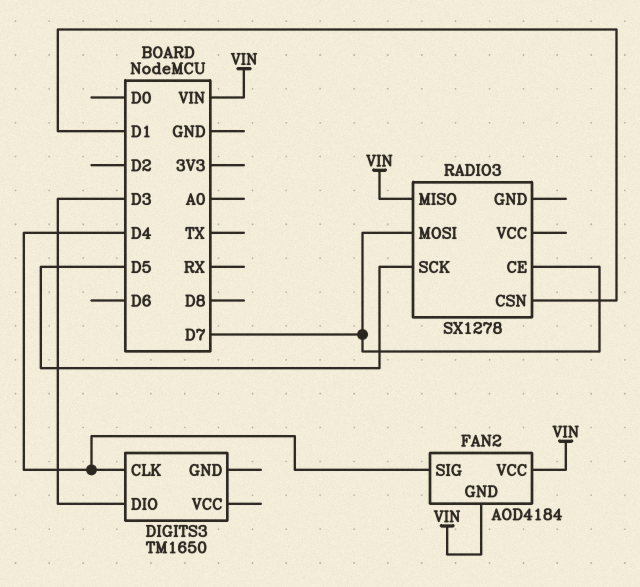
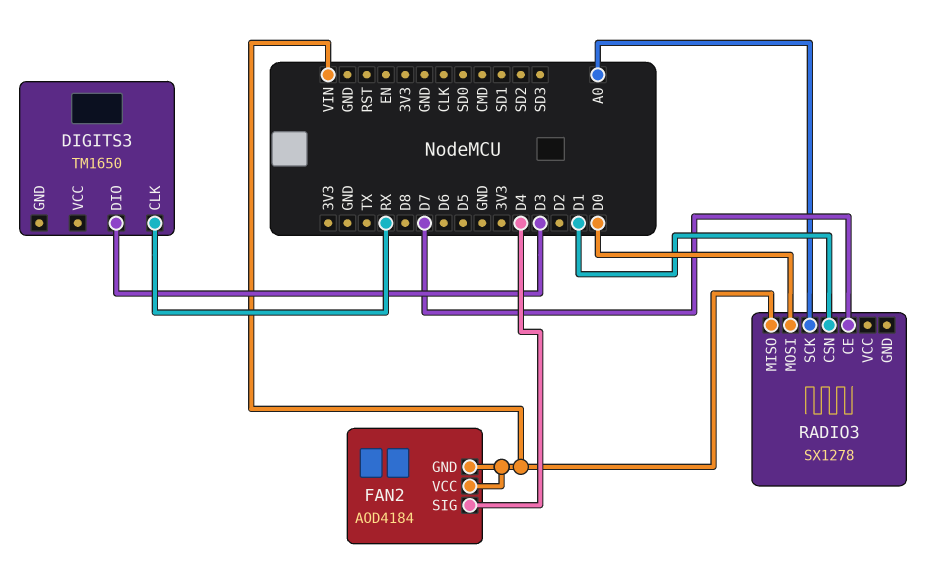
DIGITS3 pin CLK: D4 -> RX
RADIO3 pin MOSI: D7 -> D0
RADIO3 pin SCK: D5 -> A0

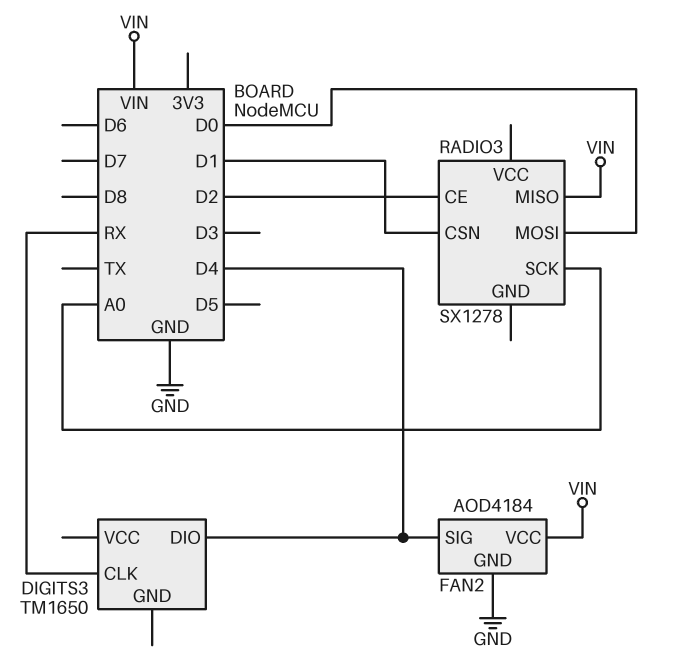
DIGITS3 pin DIO: D3 -> D4
FAN2 pin GND: VIN -> GND
RADIO3 pin CE: D7 -> D2

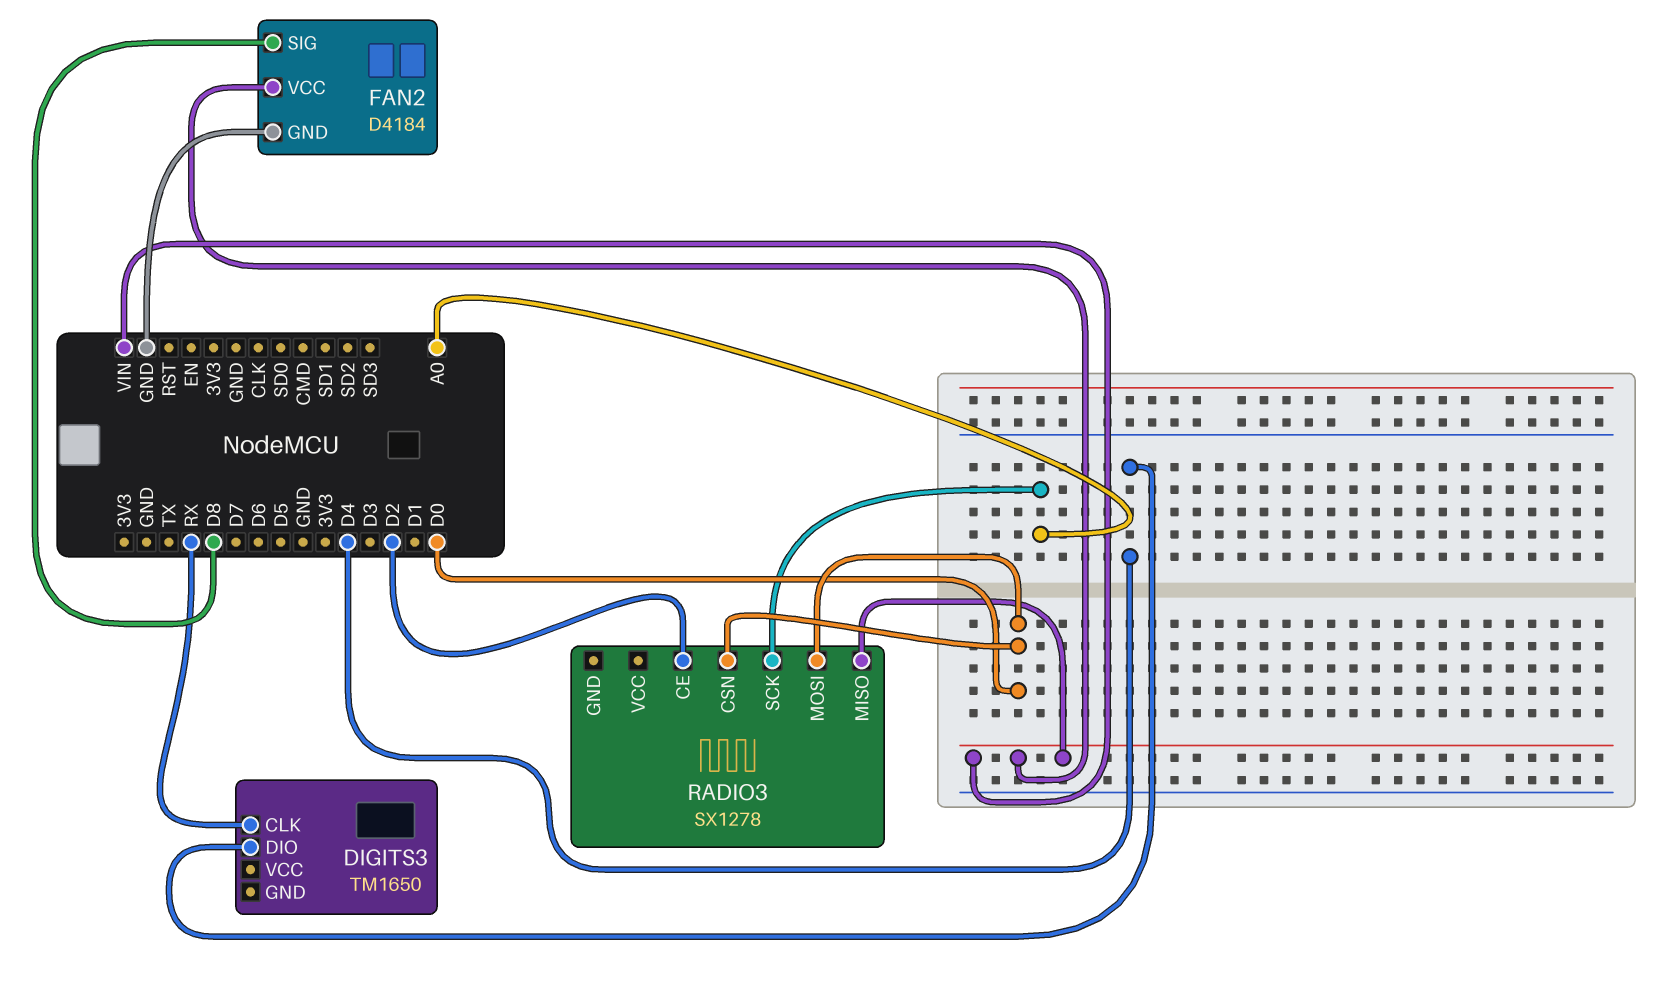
FAN2: AOD4184 -> D4184
FAN2 pin SIG: D4 -> D8
RADIO3 pin CSN: D1 -> D0

